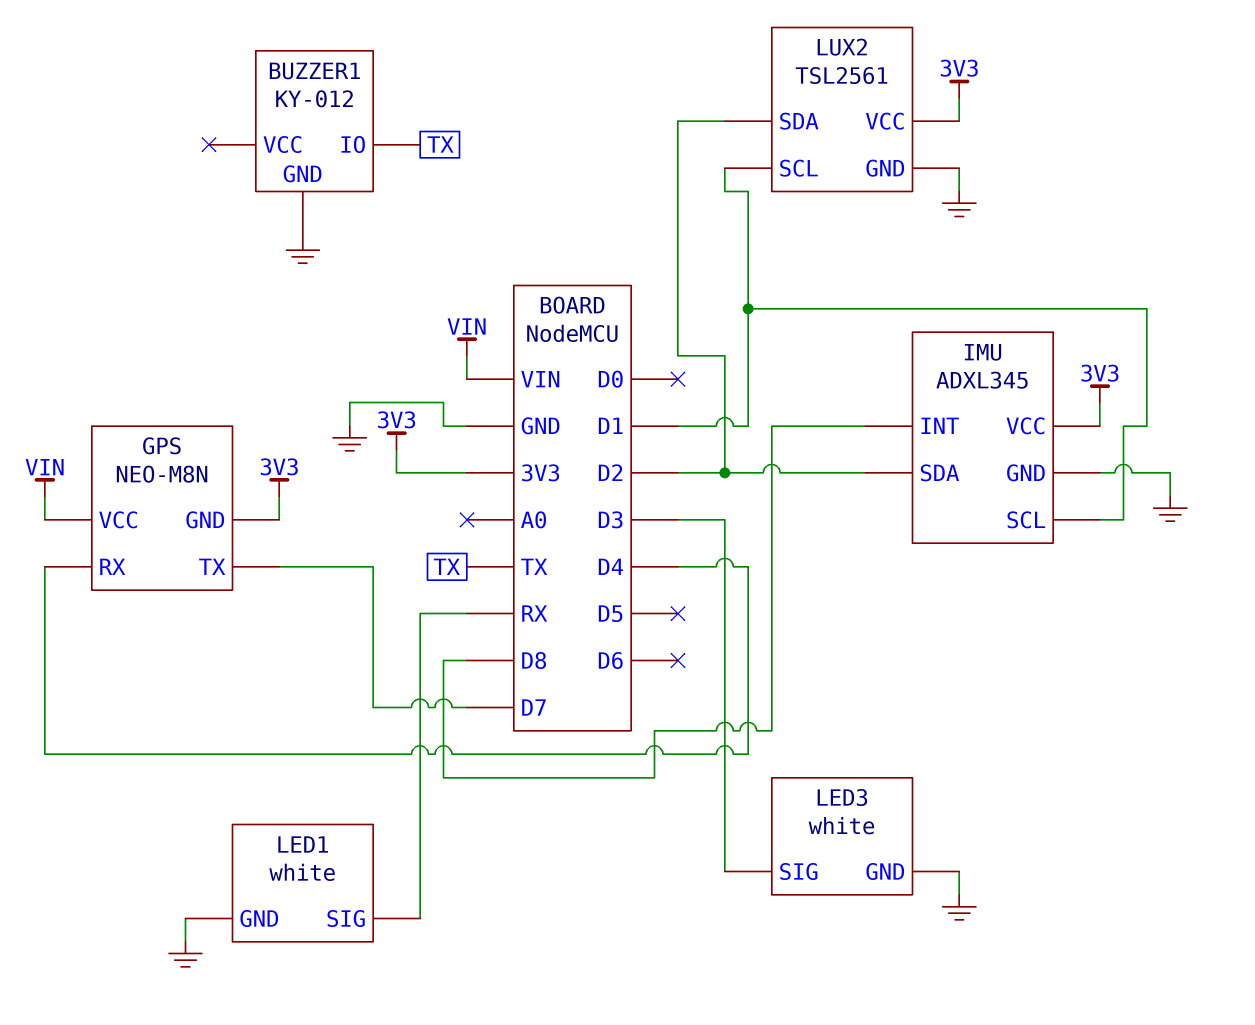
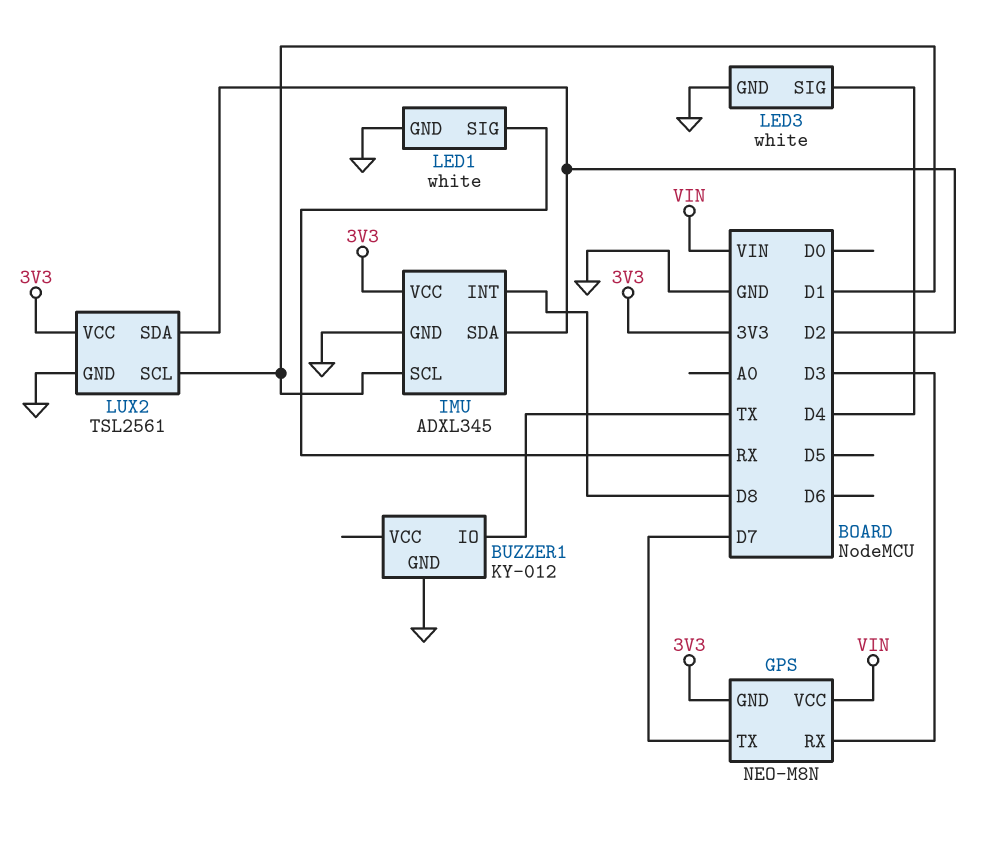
GPS pin RX: D4 -> D3
LED3 pin SIG: D3 -> D4

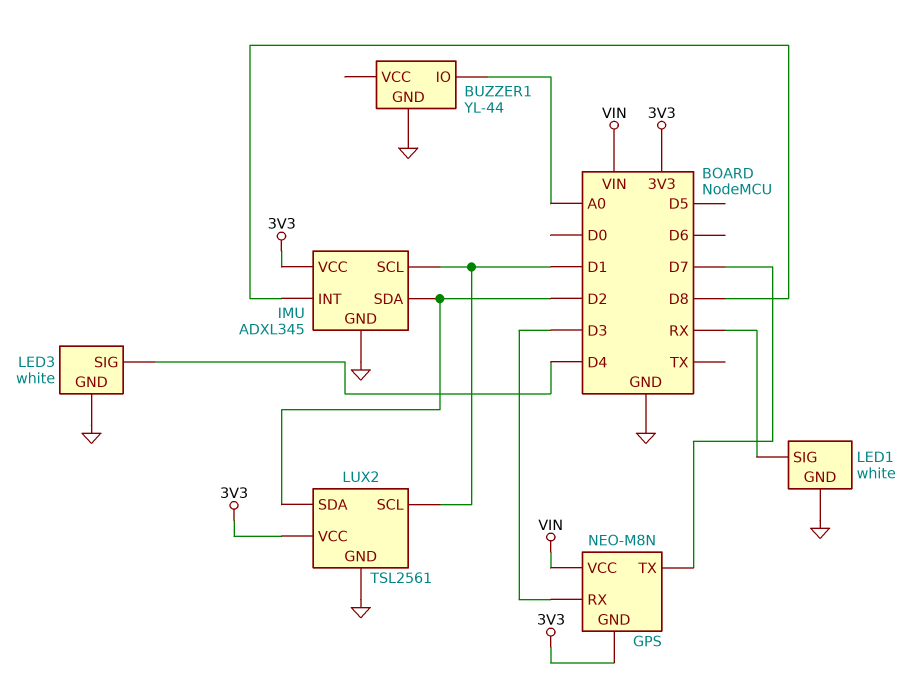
BUZZER1: KY-012 -> YL-44
BUZZER1 pin IO: TX -> A0

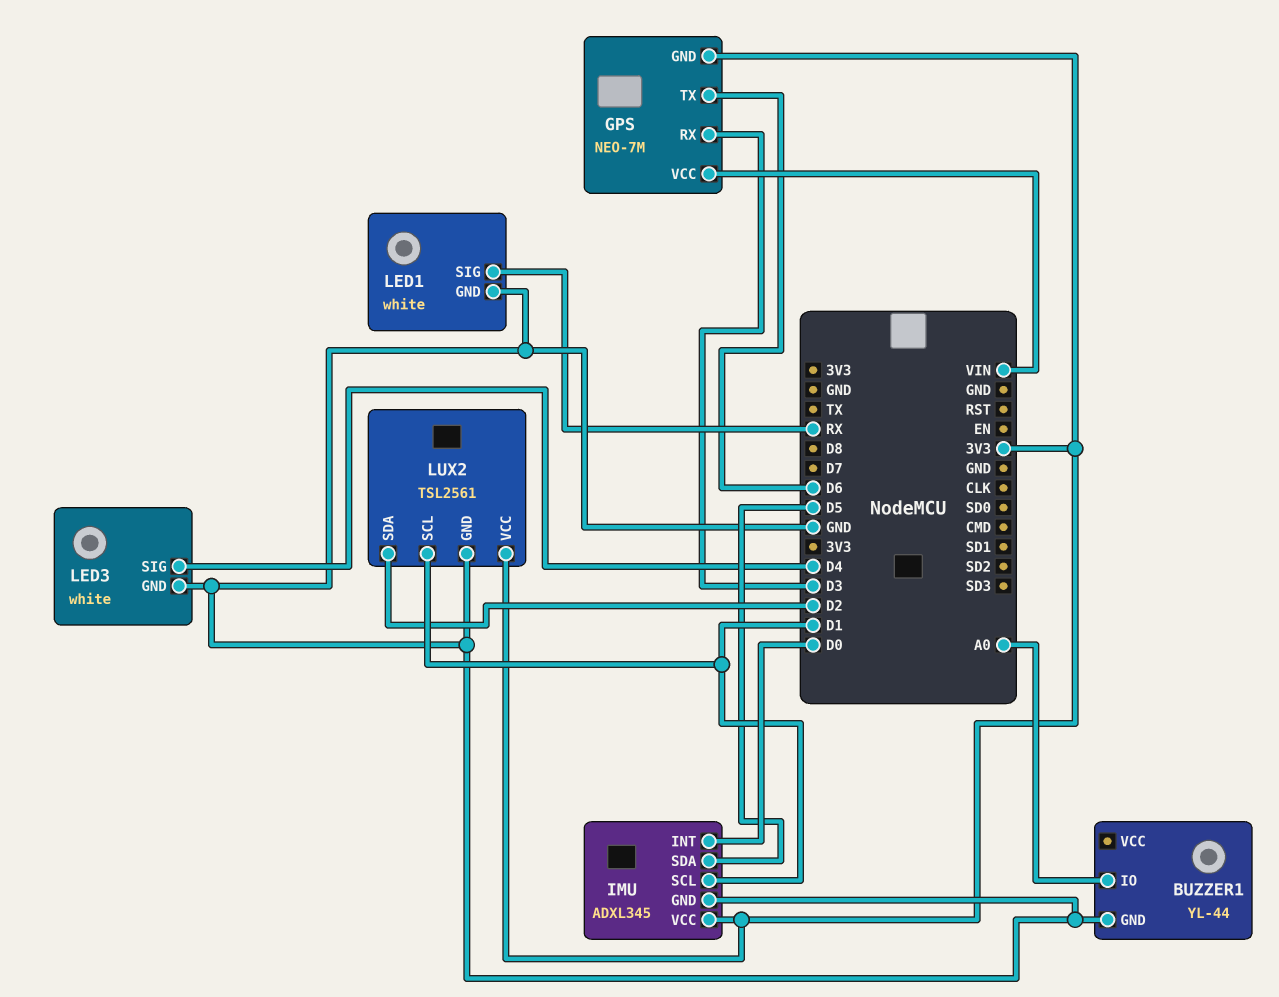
GPS: NEO-M8N -> NEO-7M
GPS pin TX: D7 -> D6
IMU pin INT: D8 -> D0
IMU pin SDA: D2 -> D5

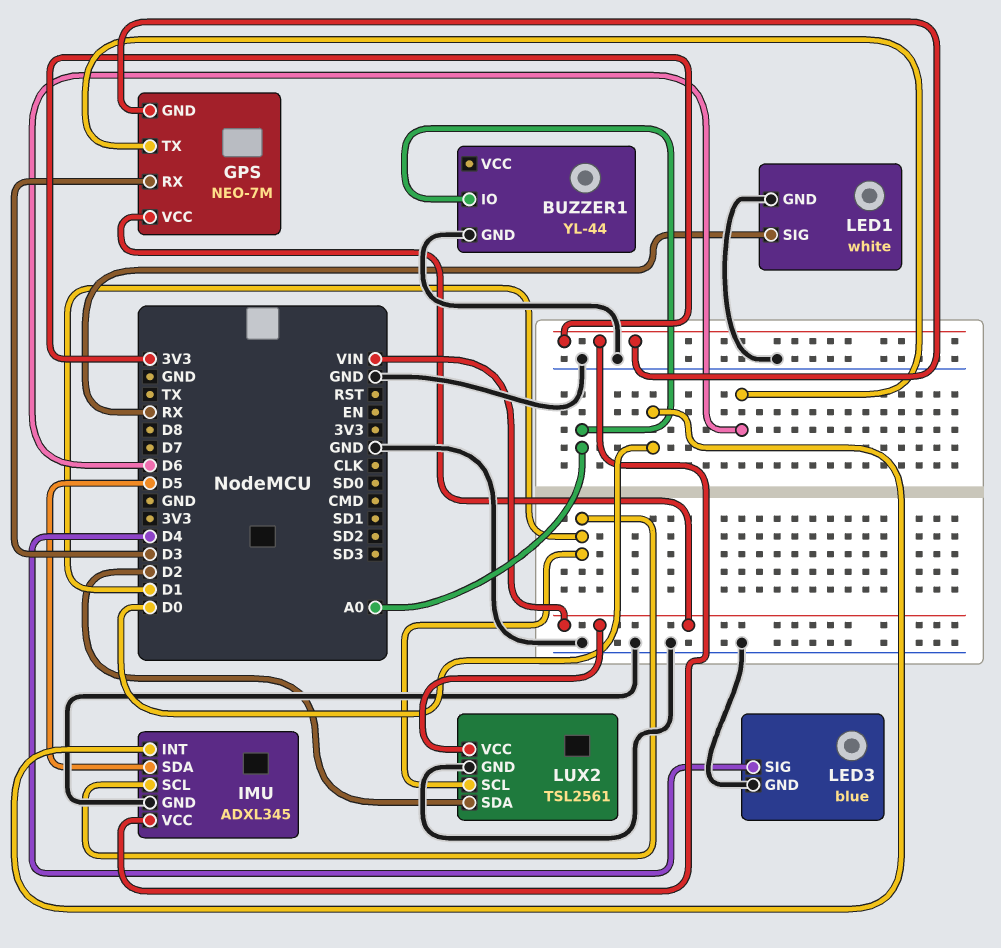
LED3: white -> blue
LUX2 pin VCC: 3V3 -> VIN

